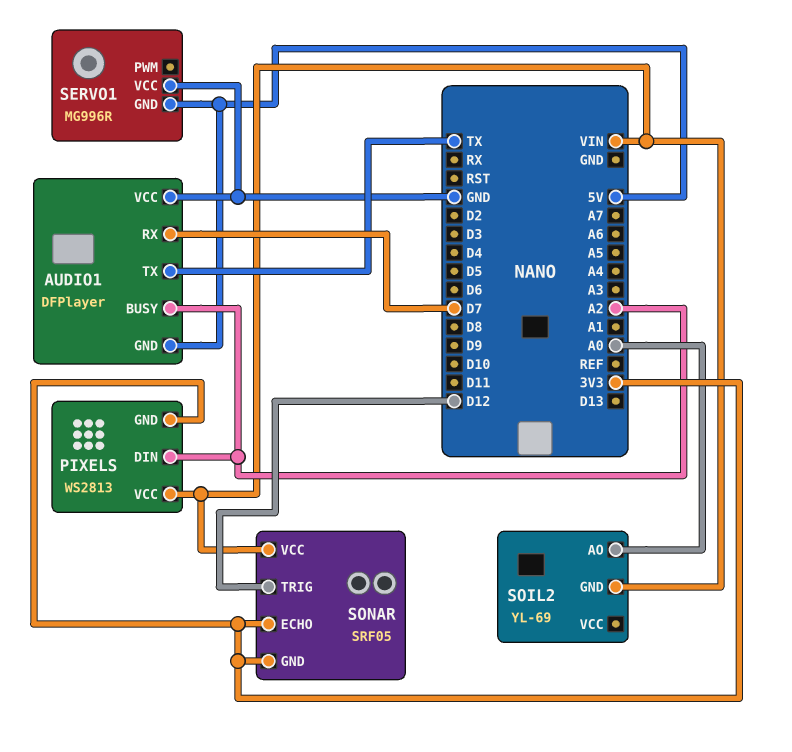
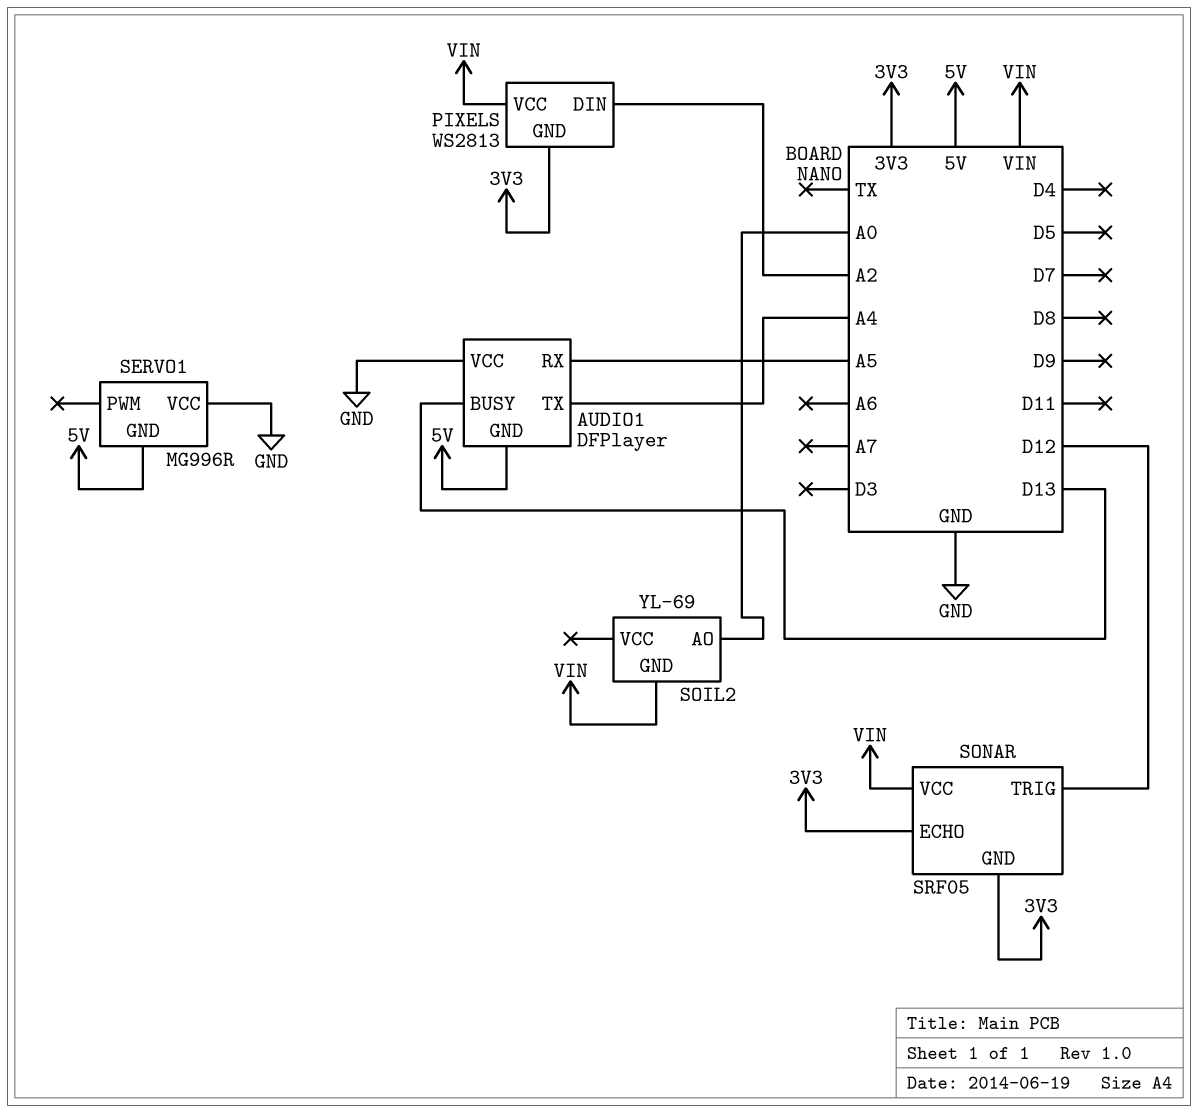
AUDIO1 pin BUSY: A2 -> D13
AUDIO1 pin RX: D7 -> A5
AUDIO1 pin TX: TX -> A4

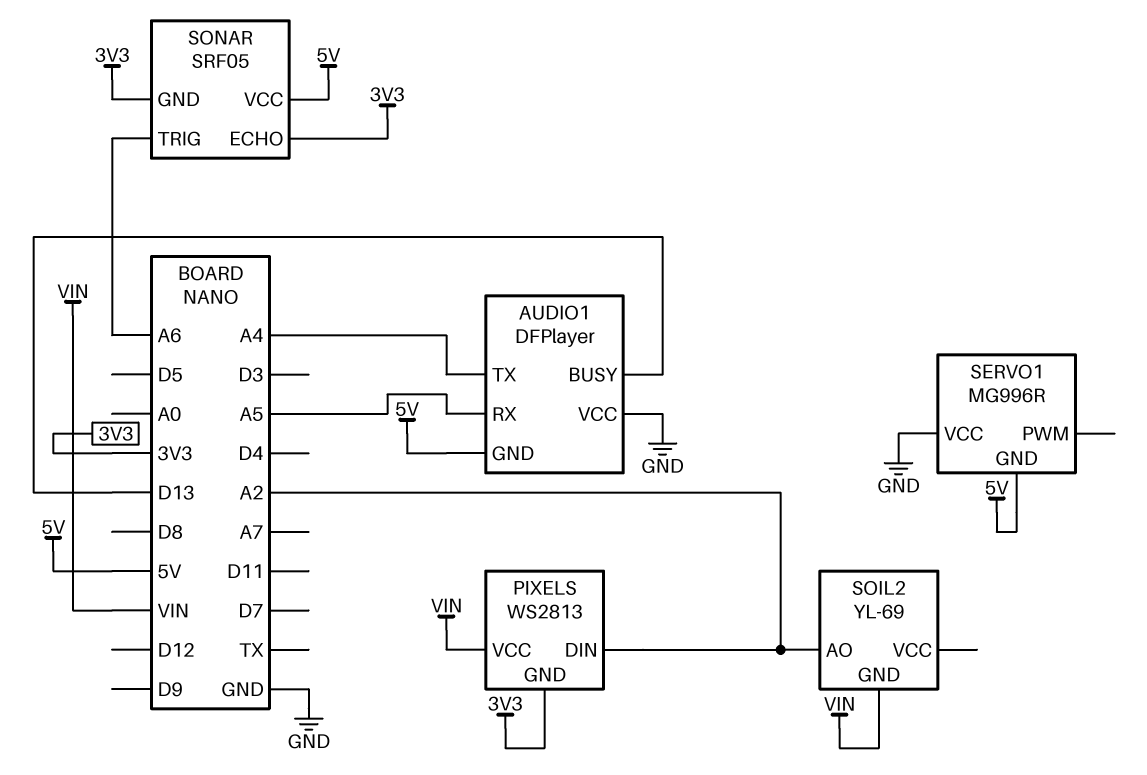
SOIL2 pin AO: A0 -> A2
SONAR pin TRIG: D12 -> A6
SONAR pin VCC: VIN -> 5V

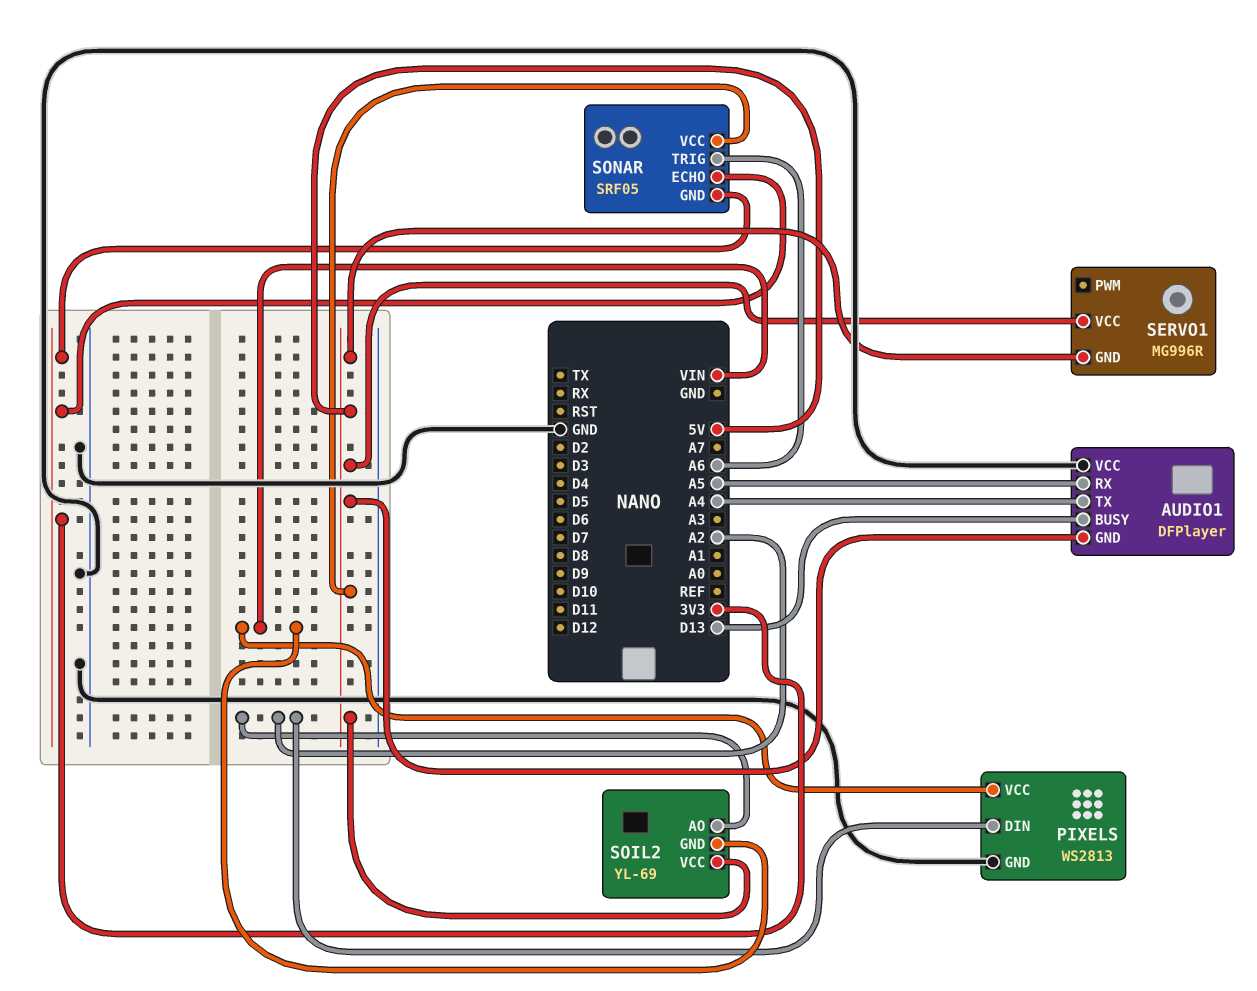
PIXELS pin GND: 3V3 -> GND
SERVO1 pin VCC: GND -> 5V
SOIL2 pin VCC: none -> 5V

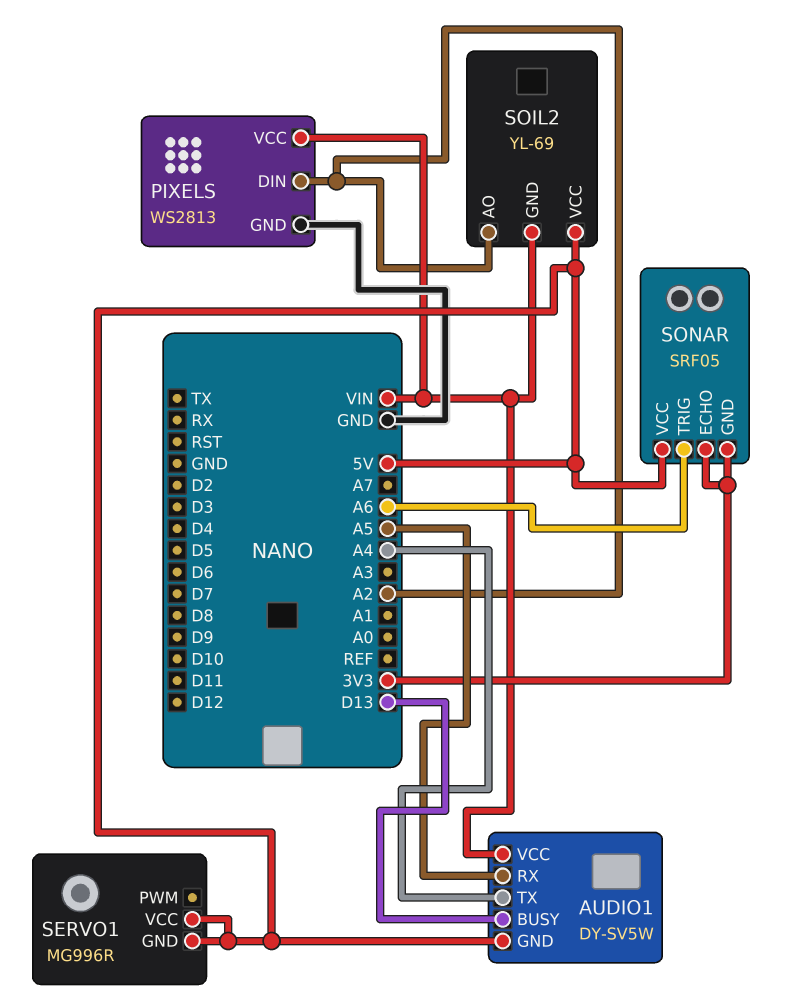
AUDIO1: DFPlayer -> DY-SV5W
AUDIO1 pin VCC: GND -> VIN

